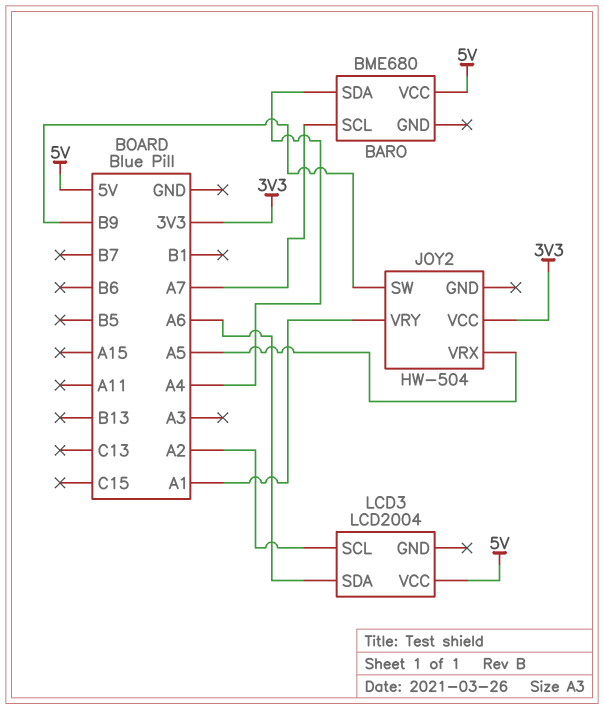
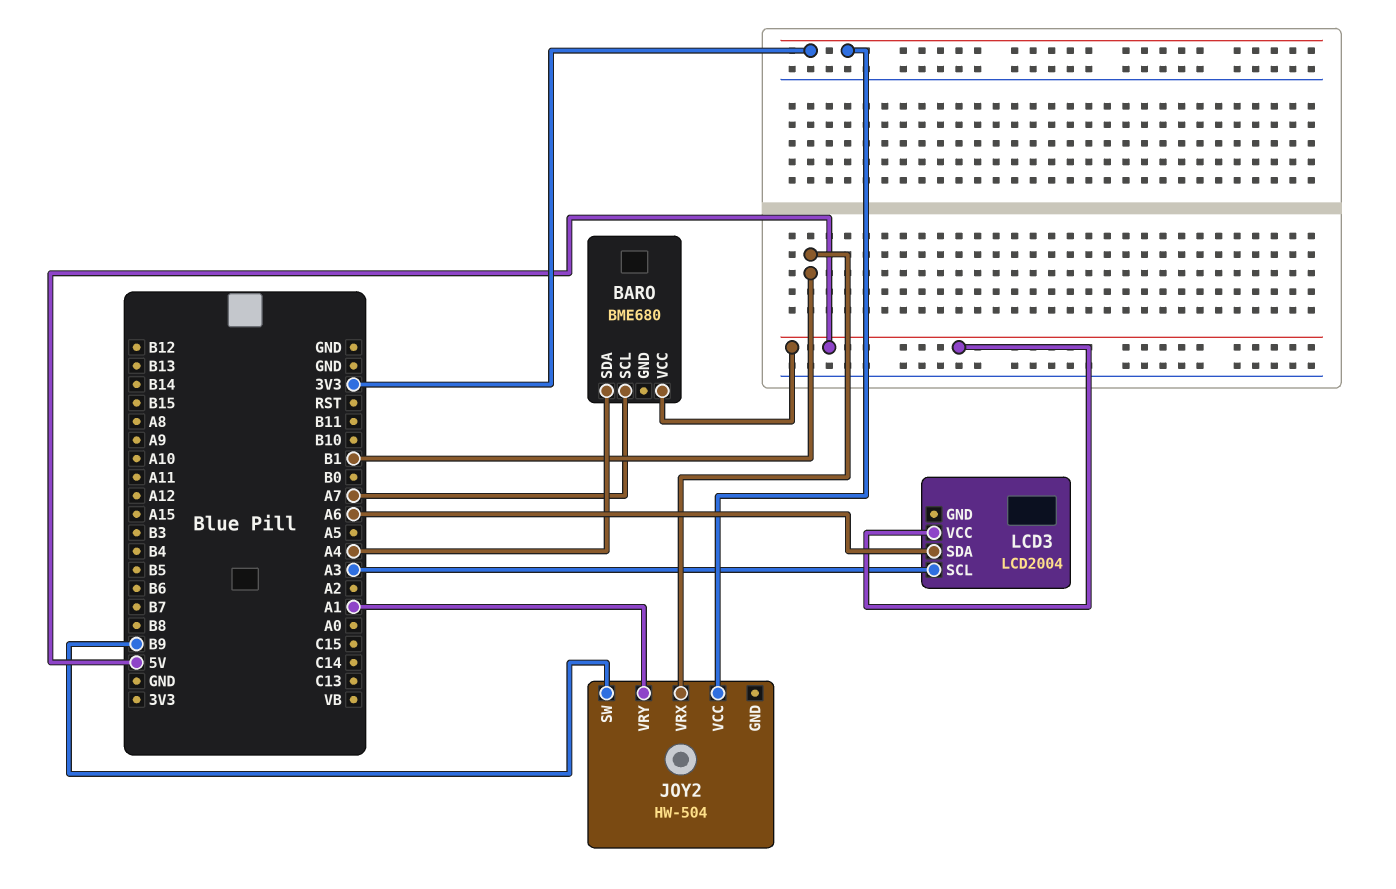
JOY2 pin VRX: A5 -> B1
LCD3 pin SCL: A2 -> A3

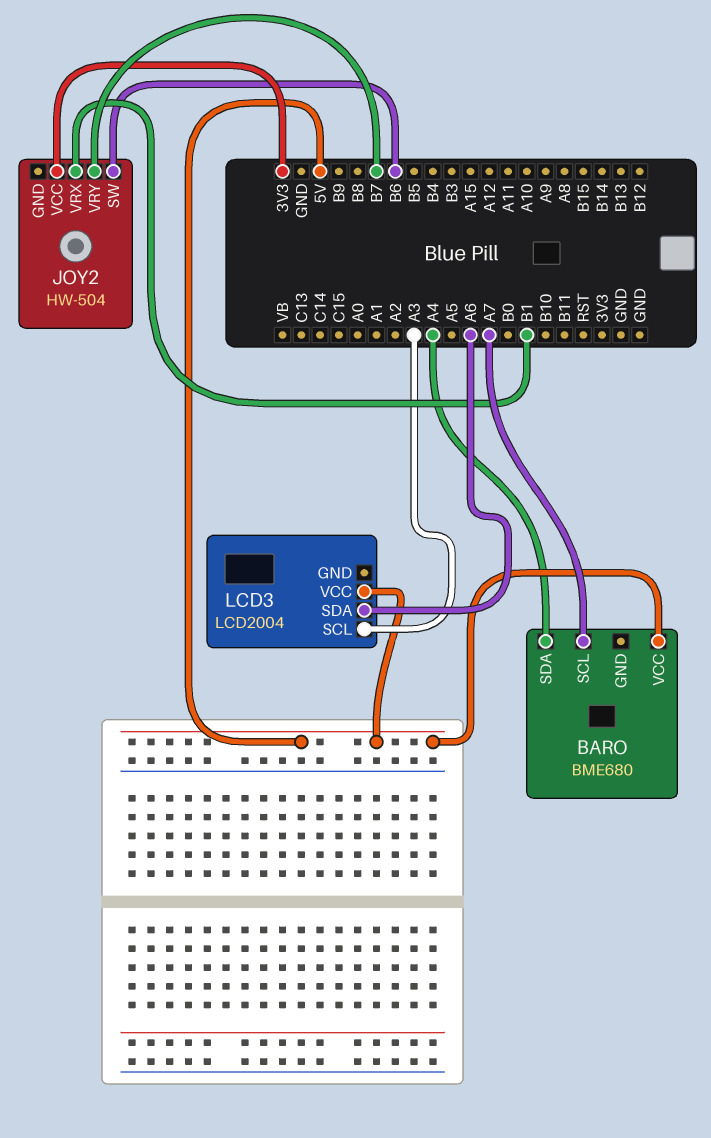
JOY2 pin SW: B9 -> B6
JOY2 pin VRY: A1 -> B7

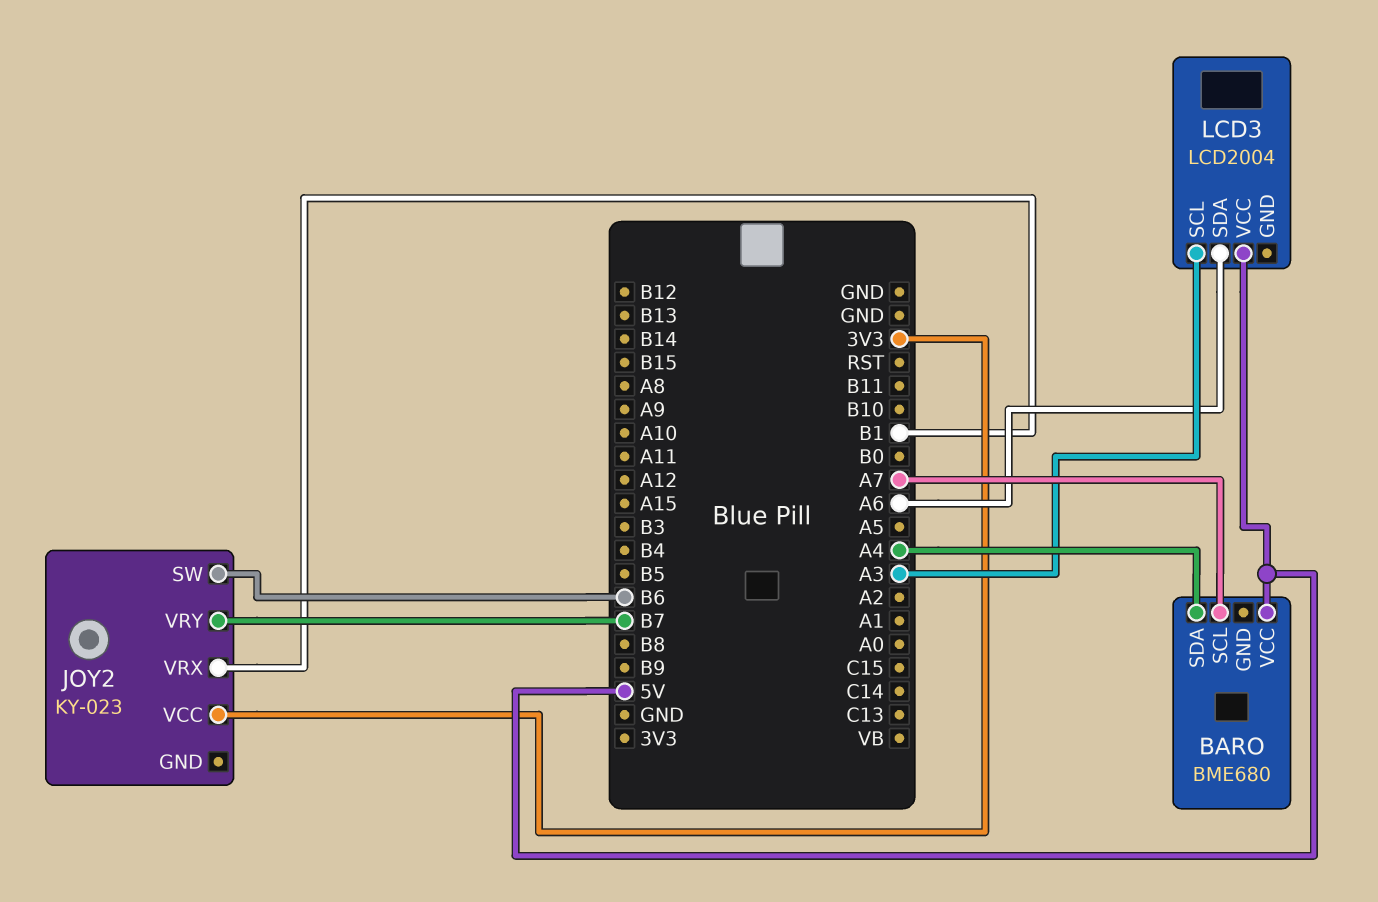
JOY2: HW-504 -> KY-023

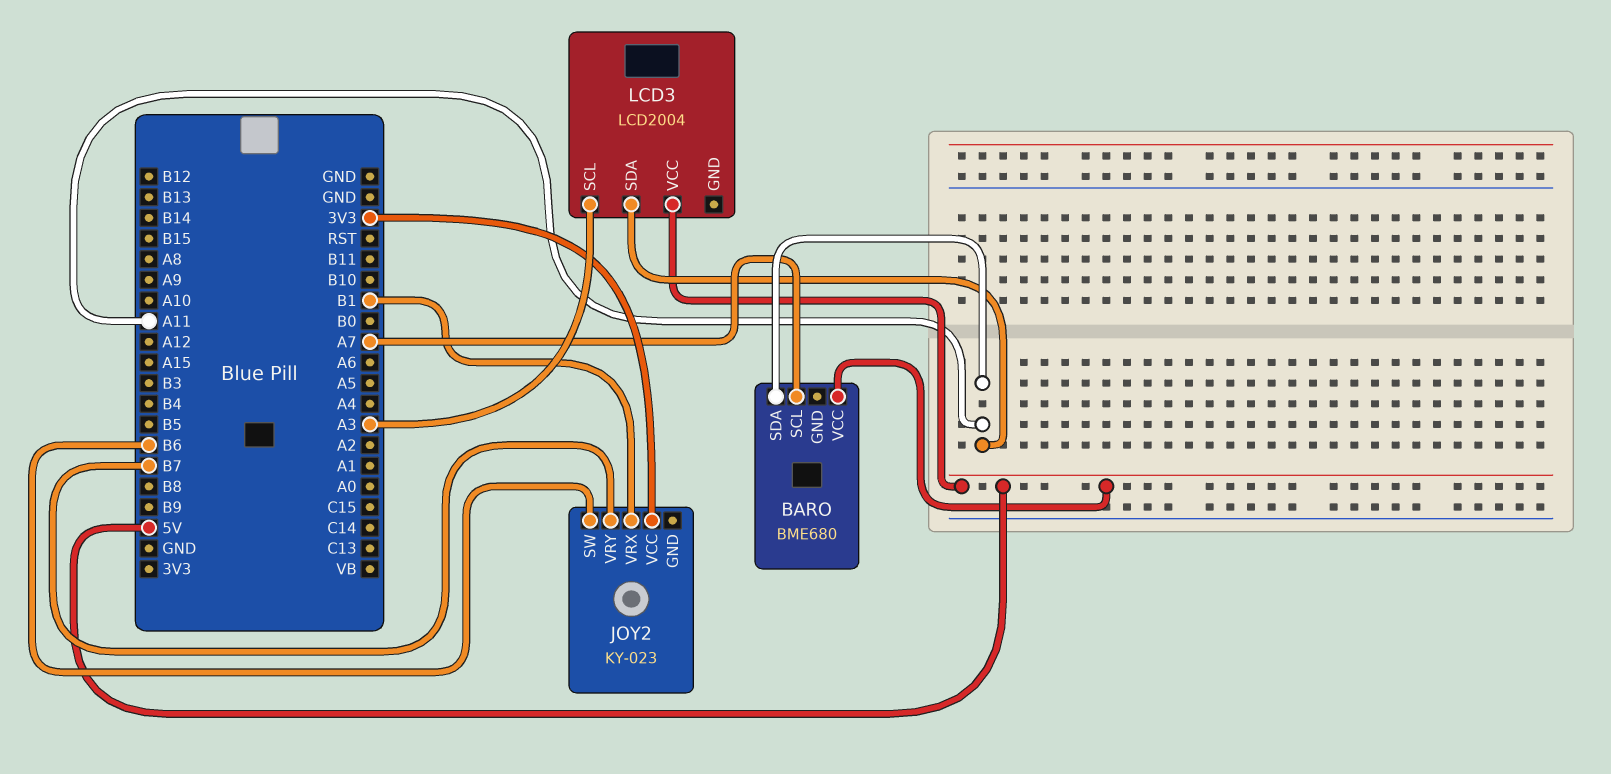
BARO pin SDA: A4 -> A11
LCD3 pin SDA: A6 -> A11

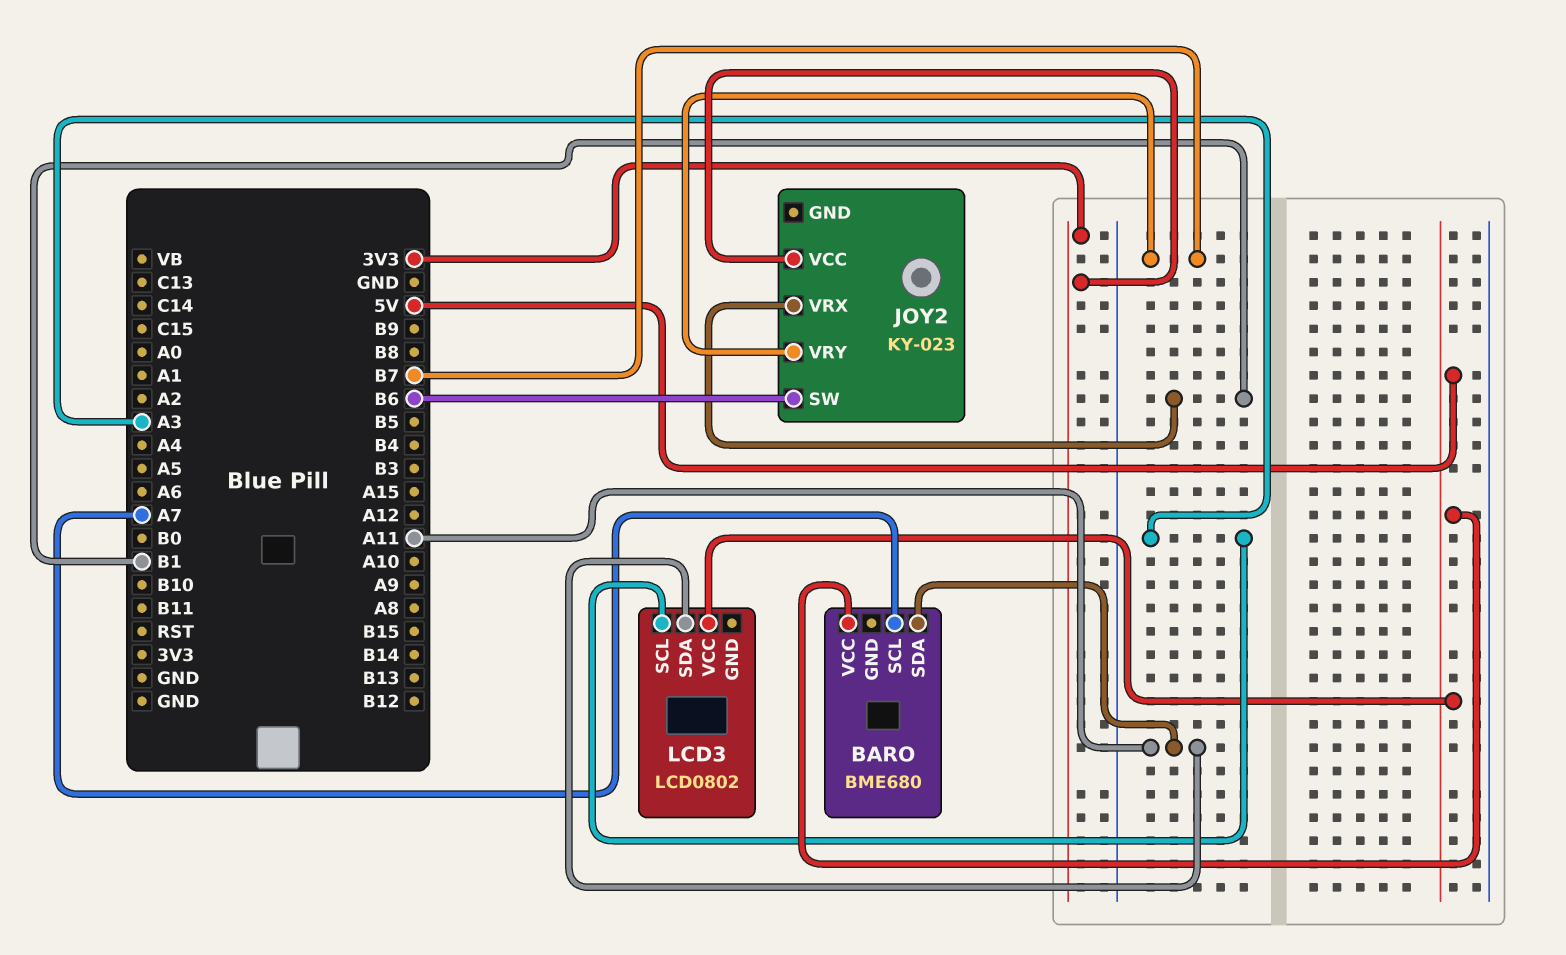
LCD3: LCD2004 -> LCD0802

